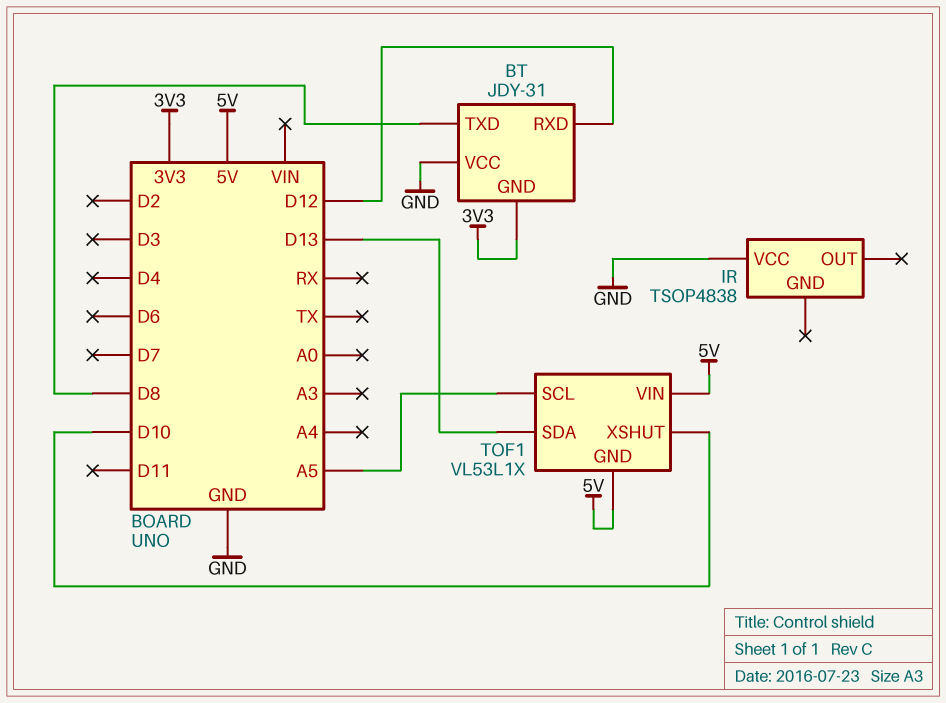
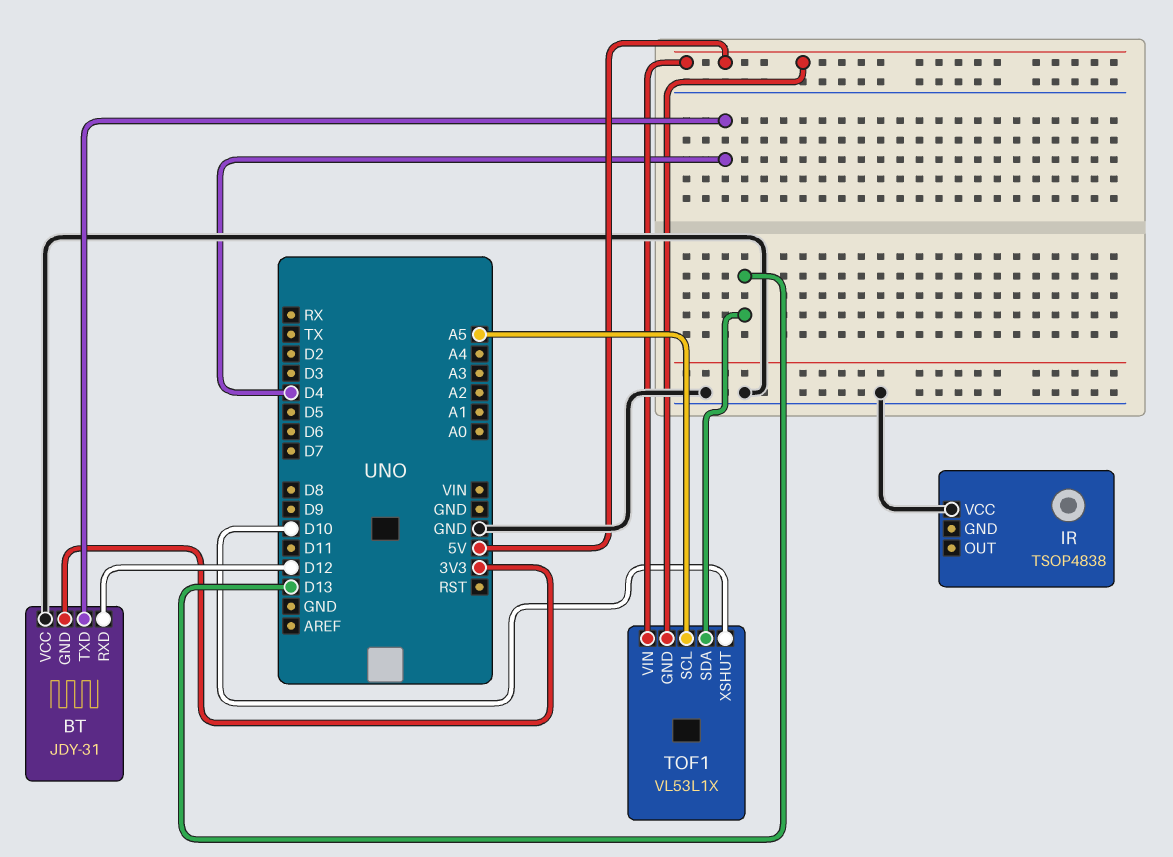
BT pin TXD: D8 -> D4

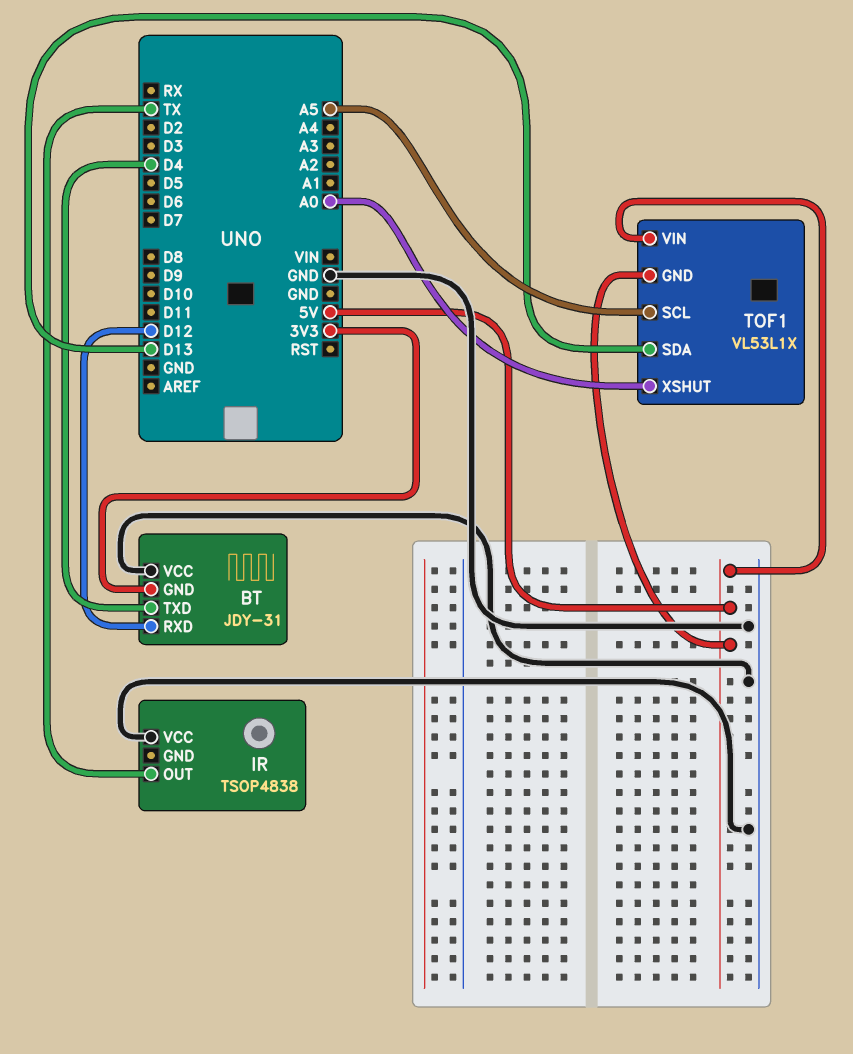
IR pin OUT: none -> TX
TOF1 pin XSHUT: D10 -> A0

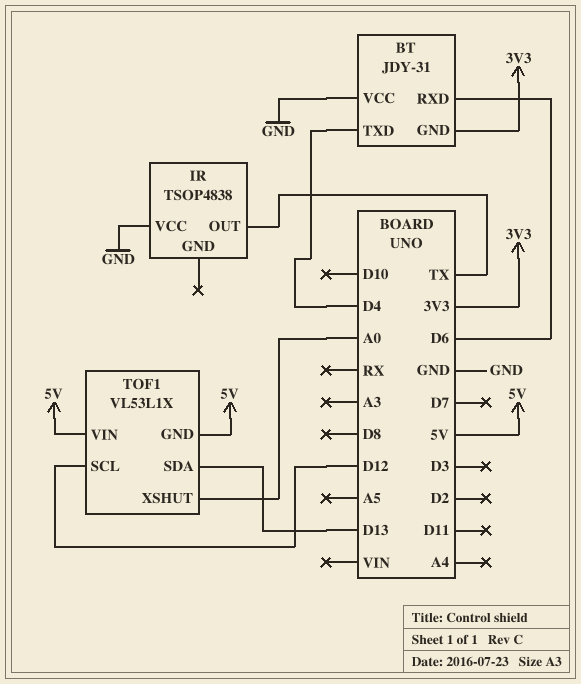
BT pin RXD: D12 -> D6
TOF1 pin SCL: A5 -> D12

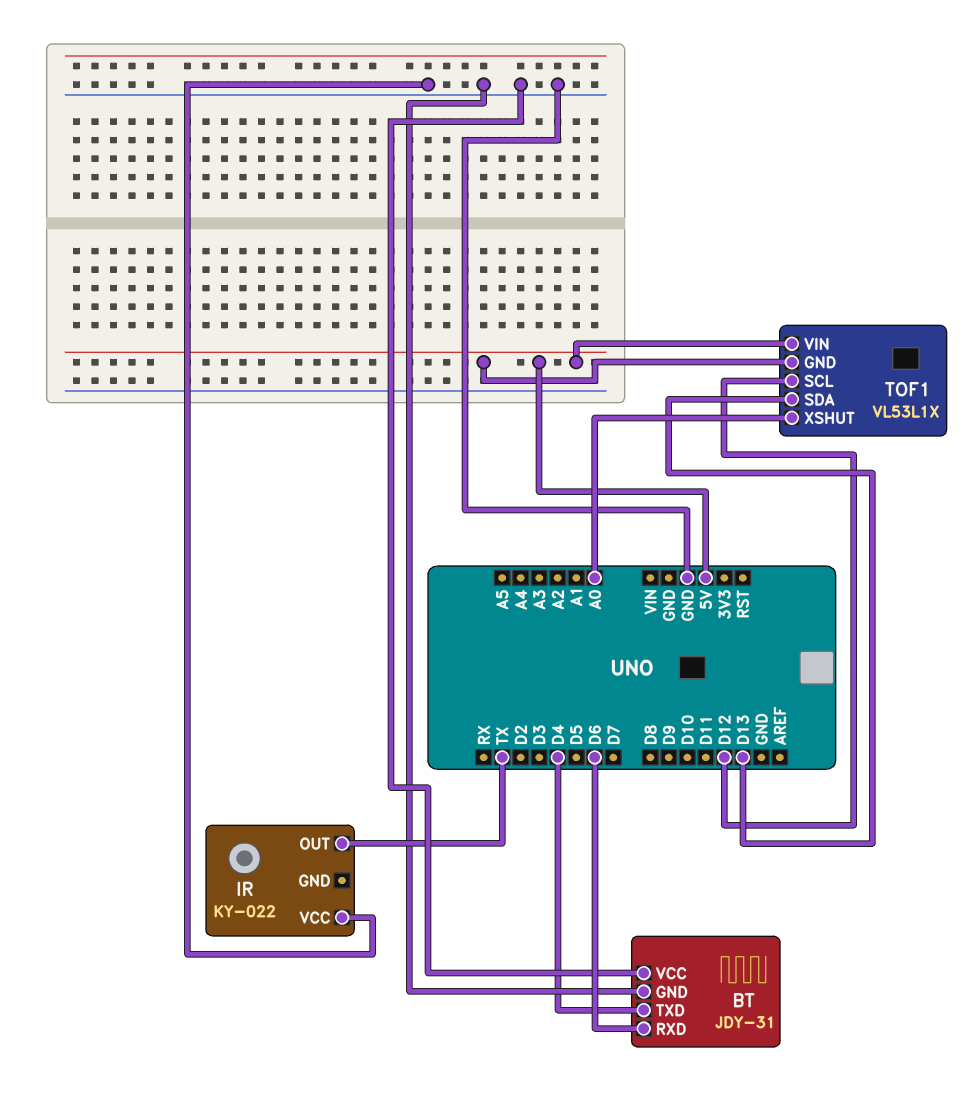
BT pin GND: 3V3 -> GND
IR: TSOP4838 -> KY-022

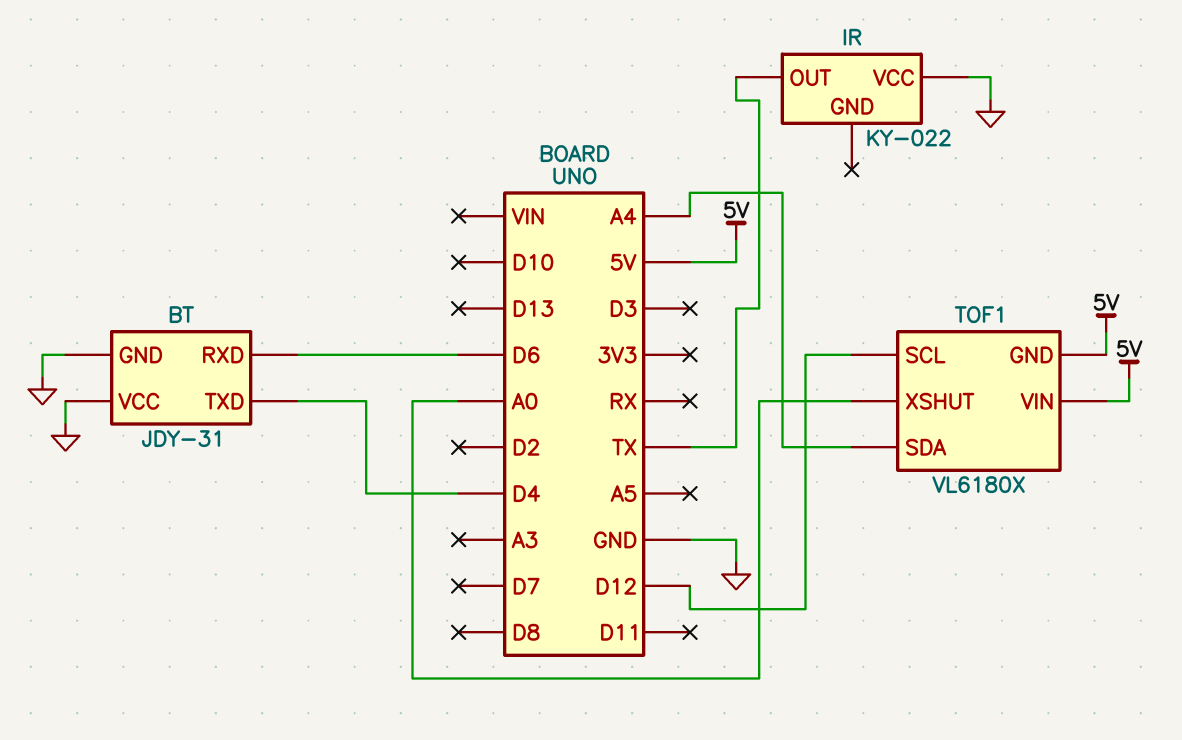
TOF1: VL53L1X -> VL6180X
TOF1 pin SDA: D13 -> A4

